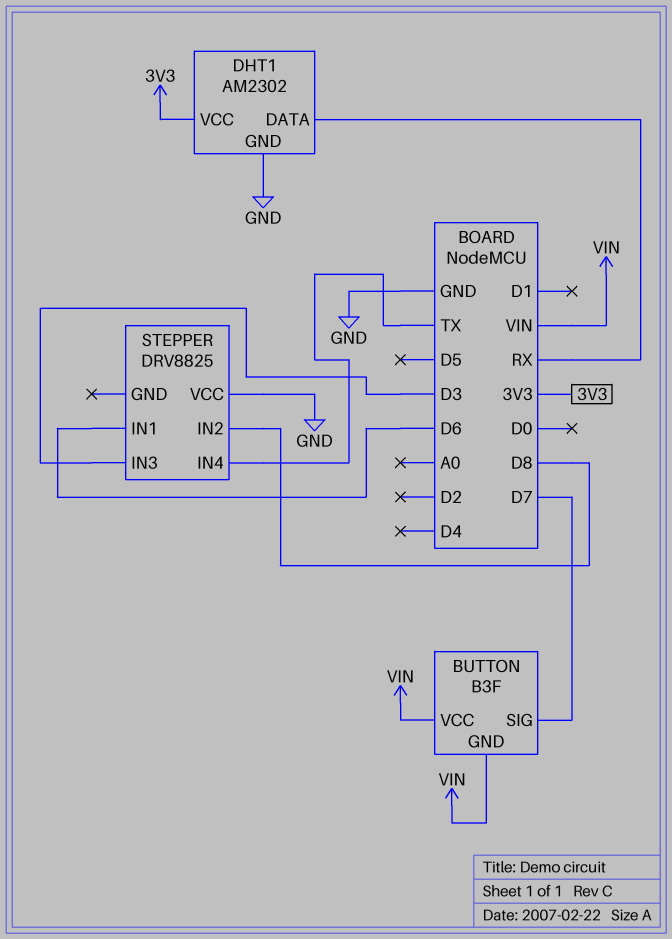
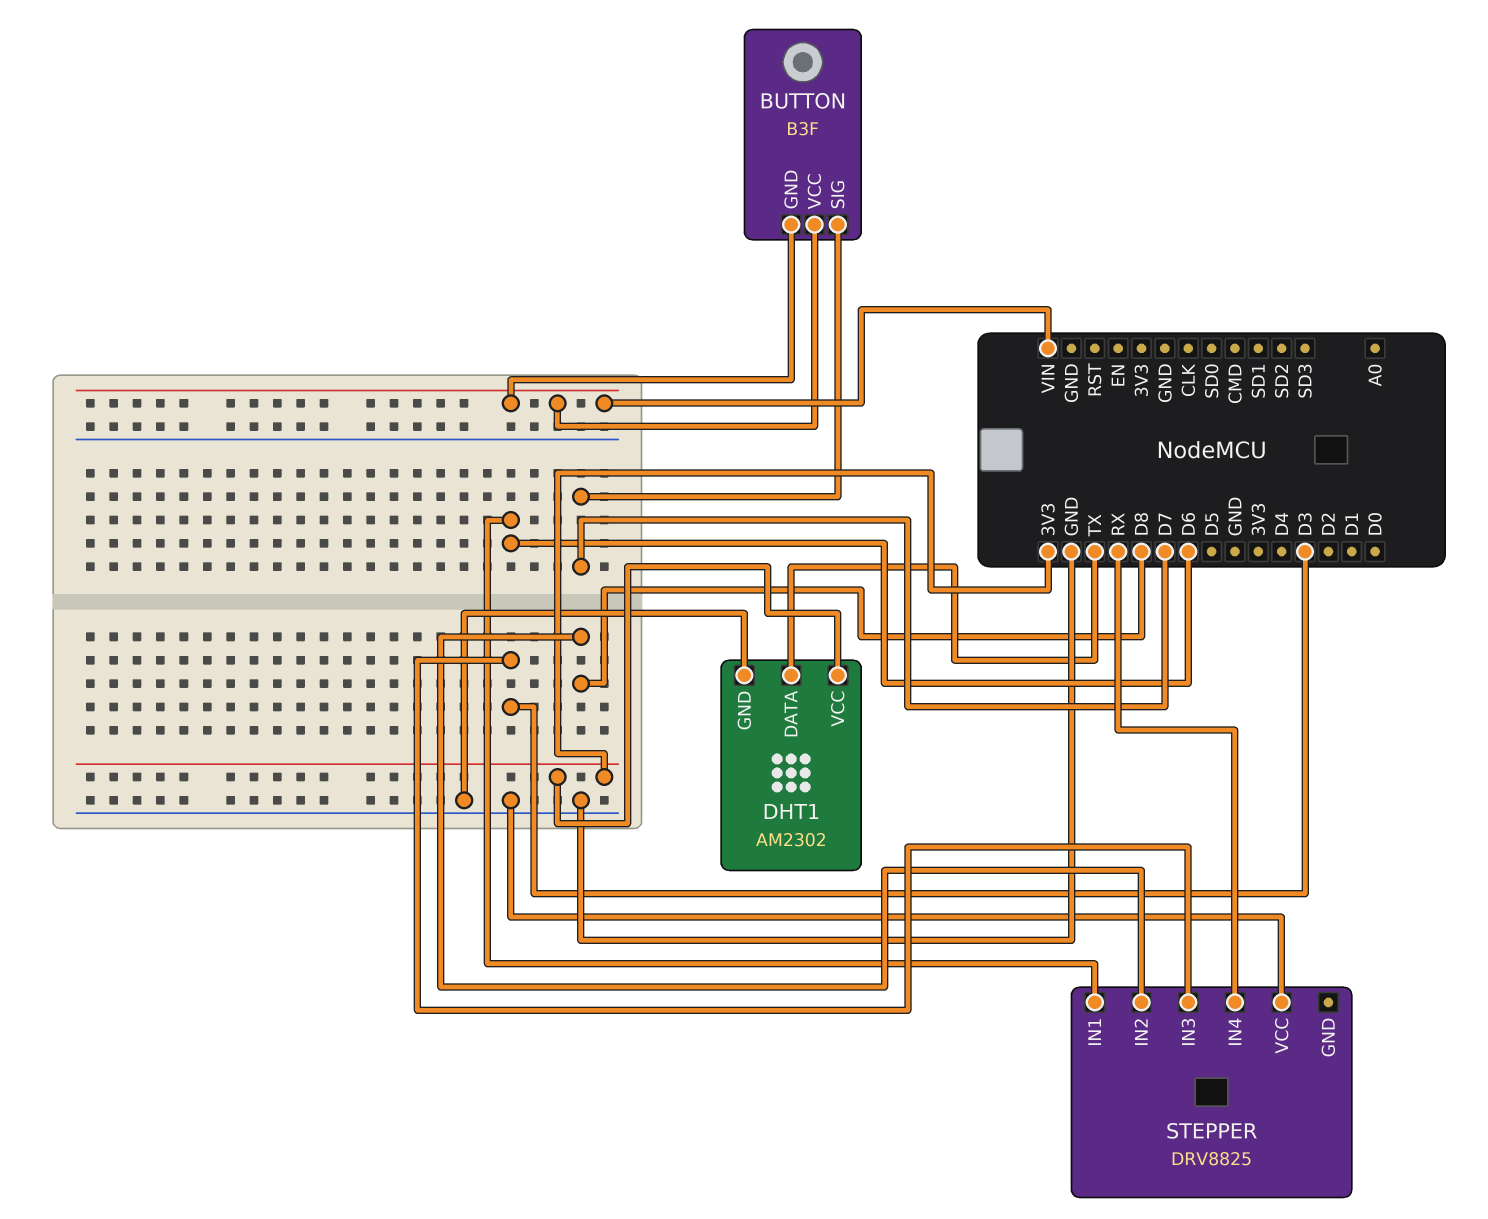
DHT1 pin DATA: RX -> TX
STEPPER pin IN4: TX -> RX

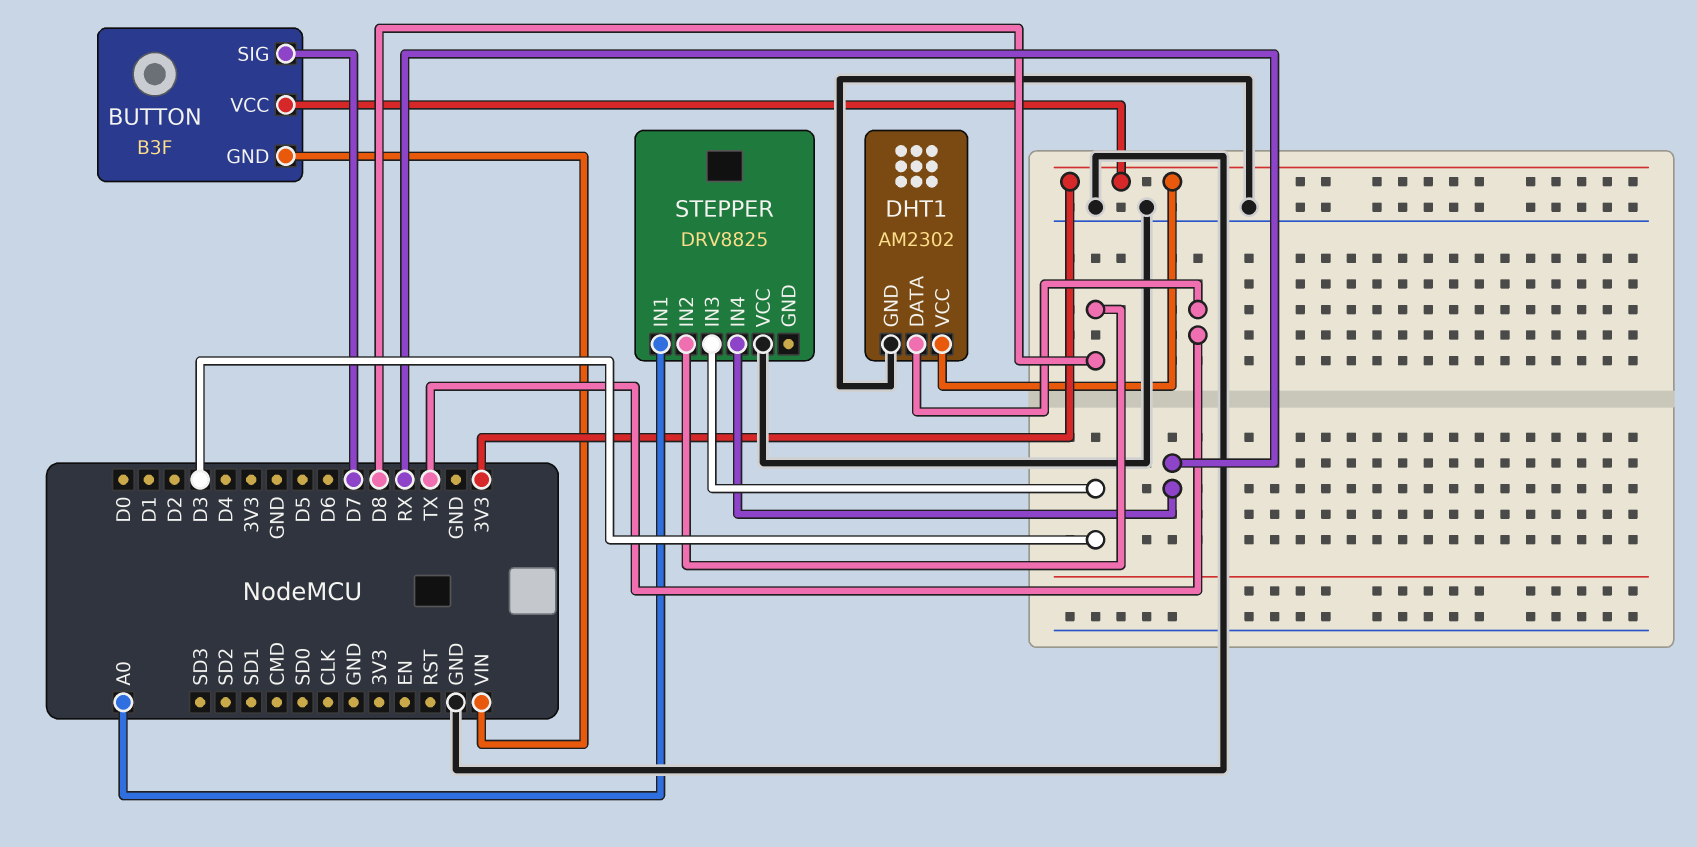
BUTTON pin VCC: VIN -> 3V3
STEPPER pin IN1: D6 -> A0

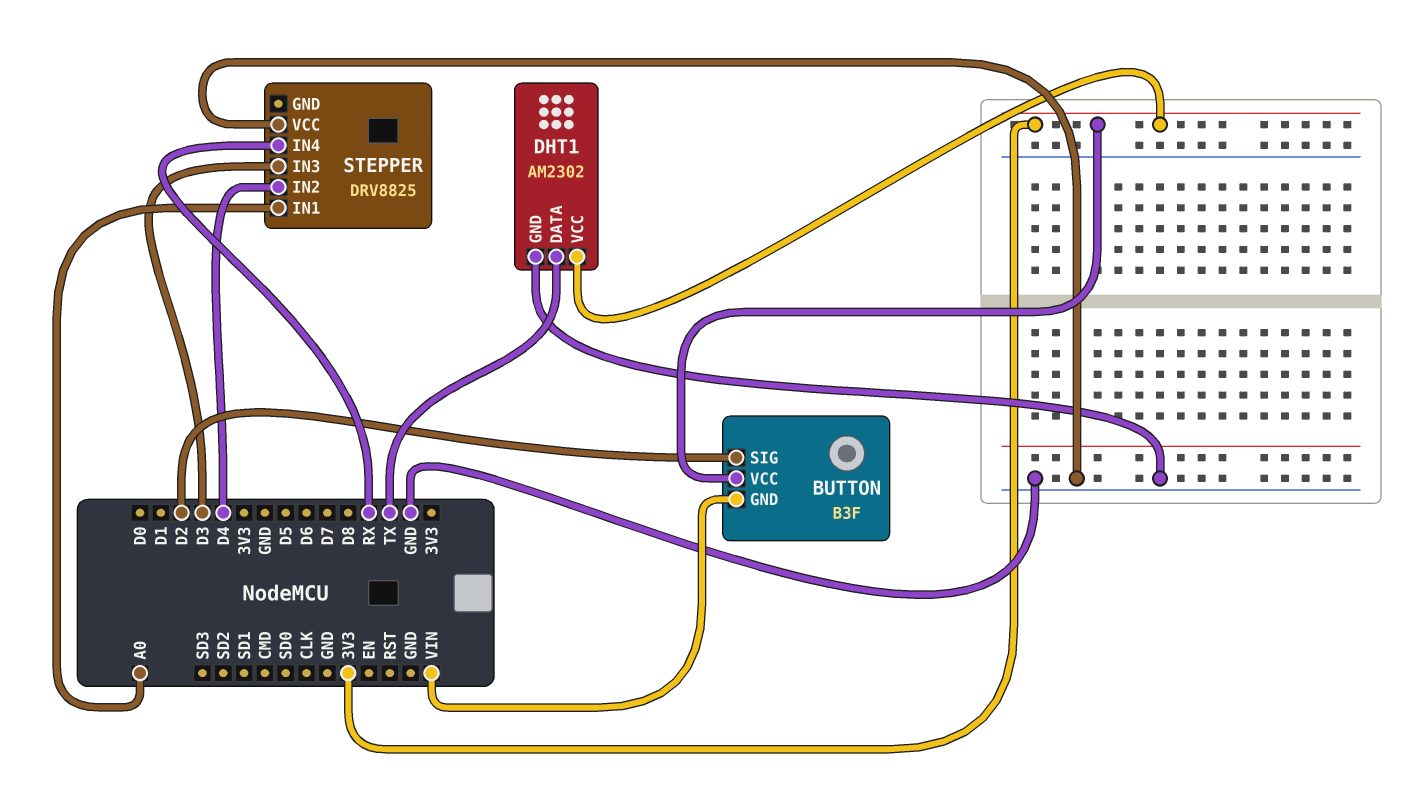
BUTTON pin SIG: D7 -> D2
STEPPER pin IN2: D8 -> D4

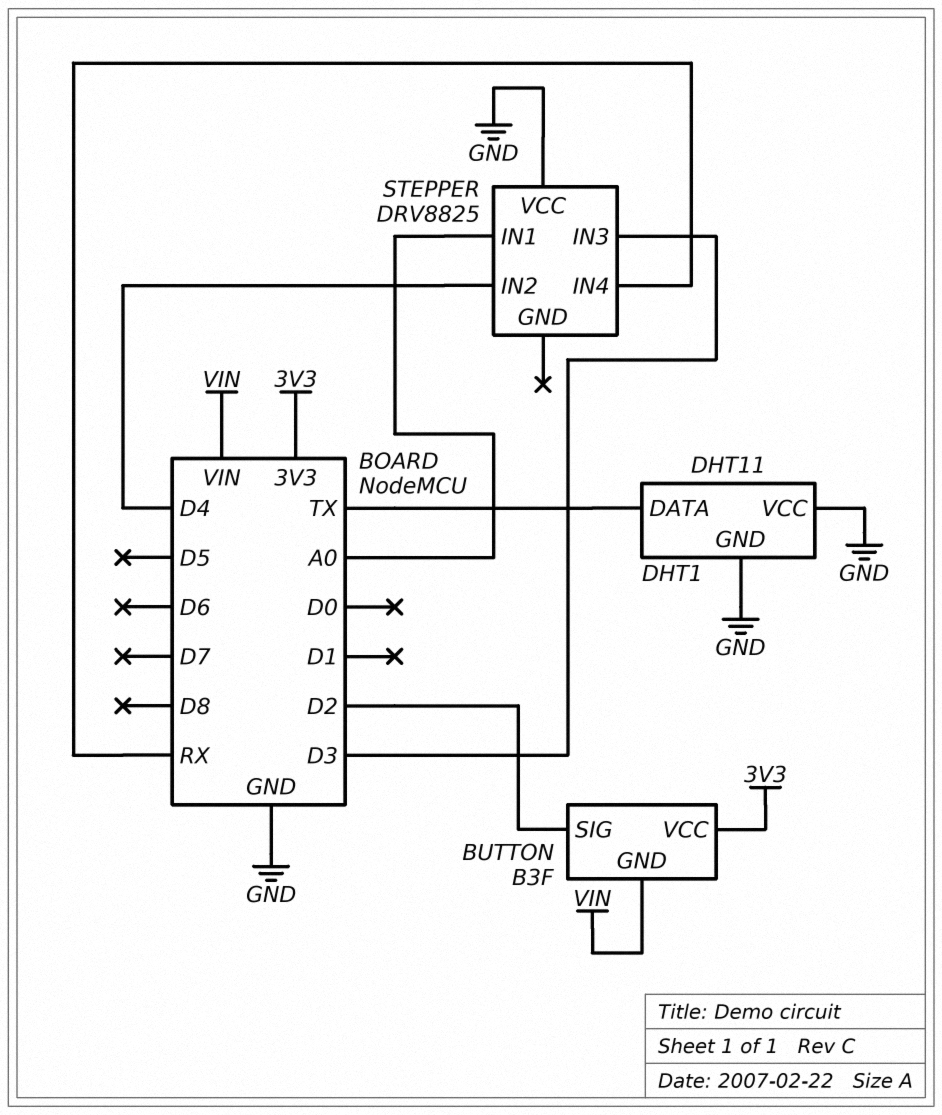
DHT1: AM2302 -> DHT11
DHT1 pin VCC: 3V3 -> GND

